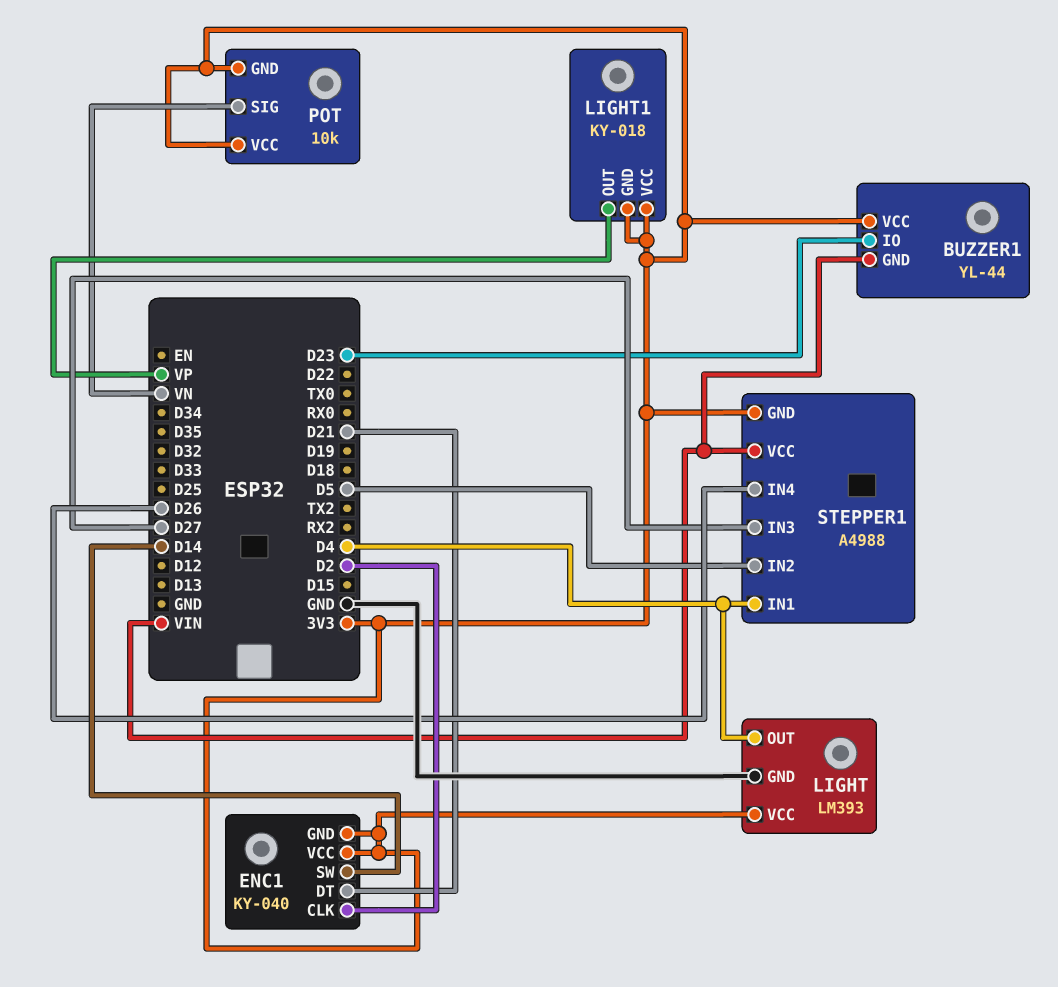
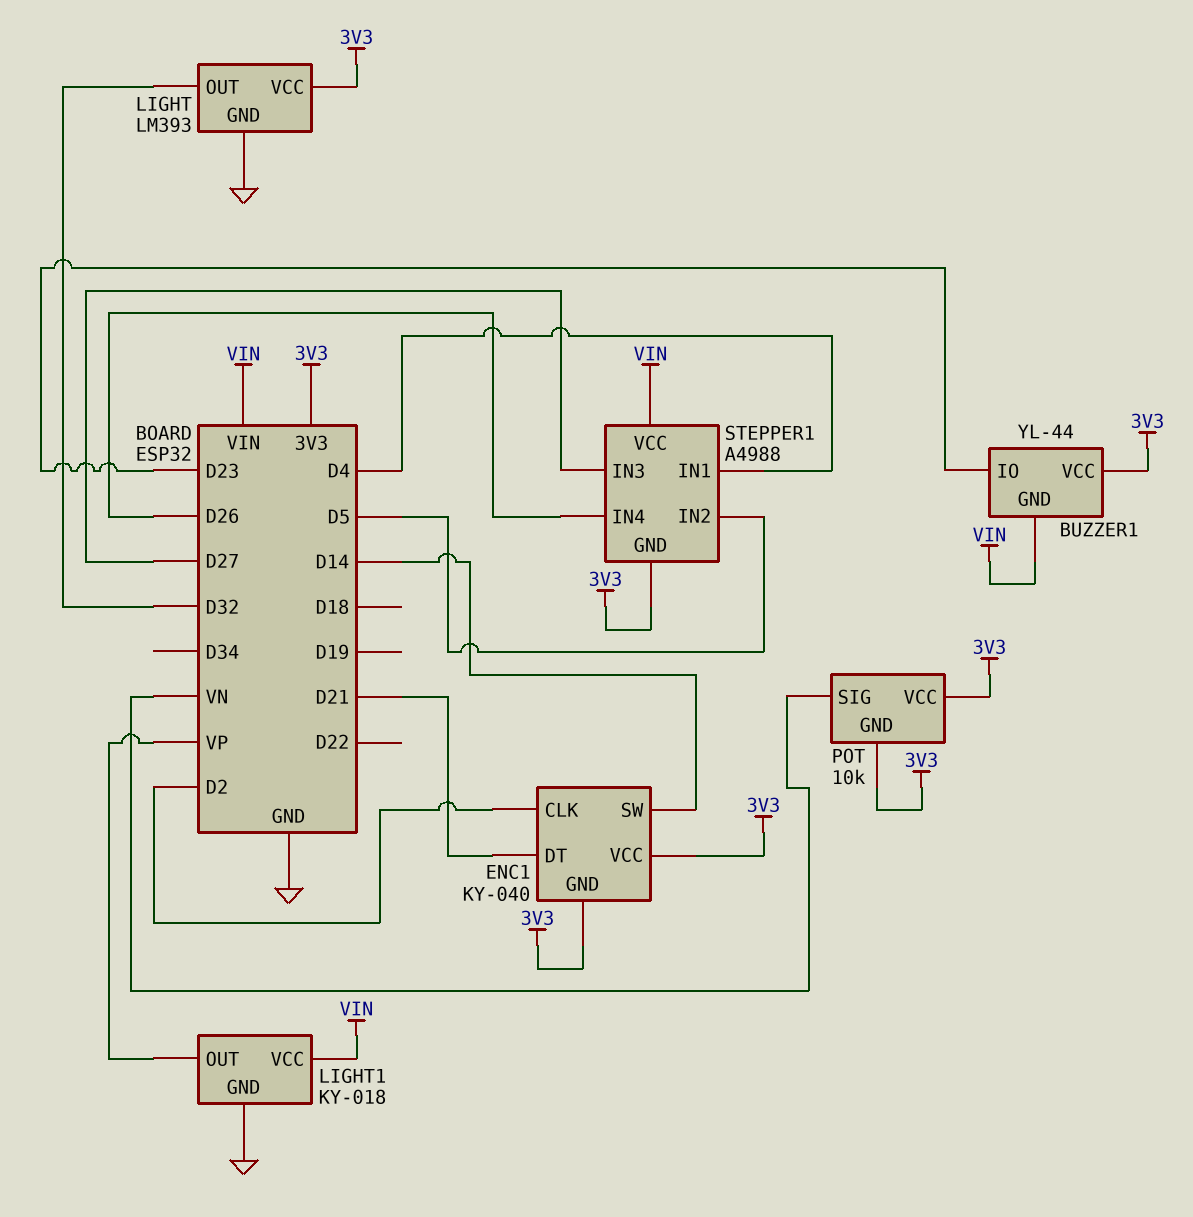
LIGHT pin OUT: D4 -> D32
LIGHT1 pin GND: 3V3 -> GND
LIGHT1 pin VCC: 3V3 -> VIN

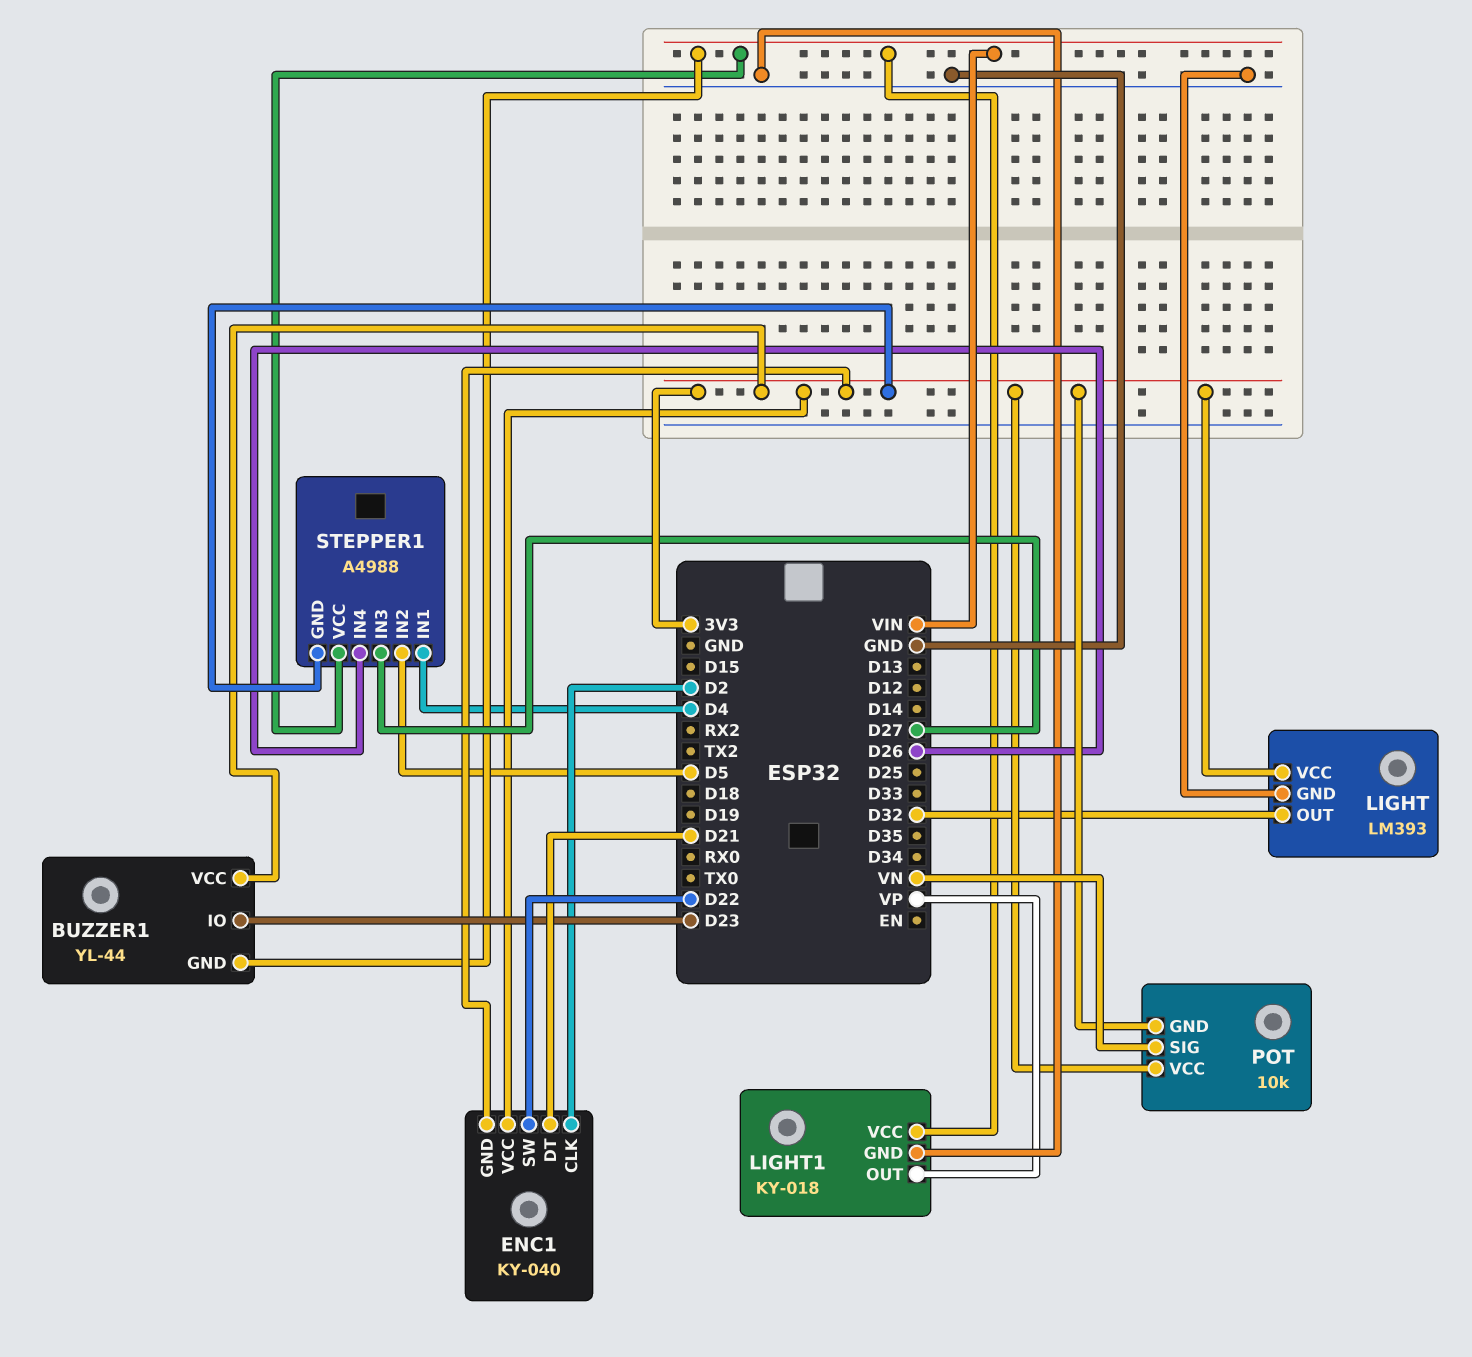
ENC1 pin SW: D14 -> D22

